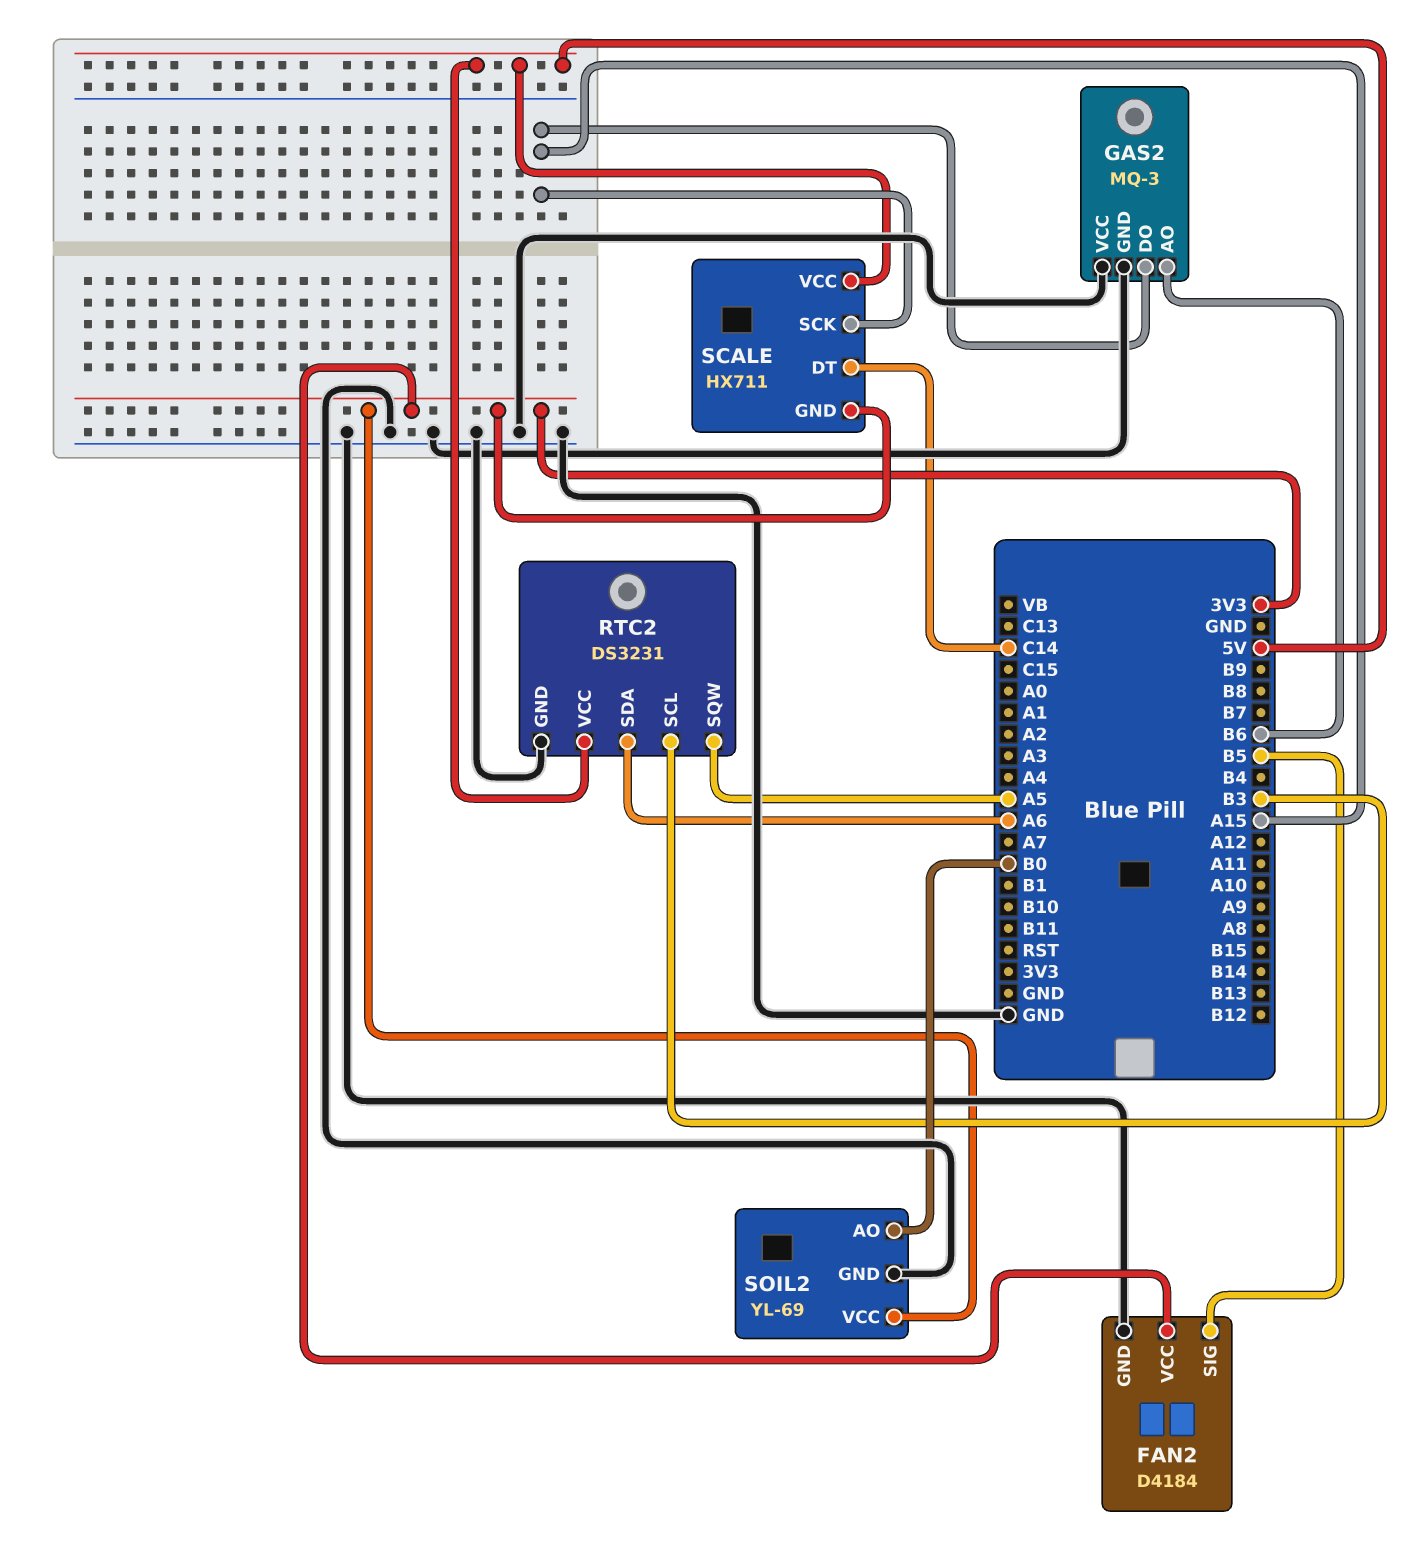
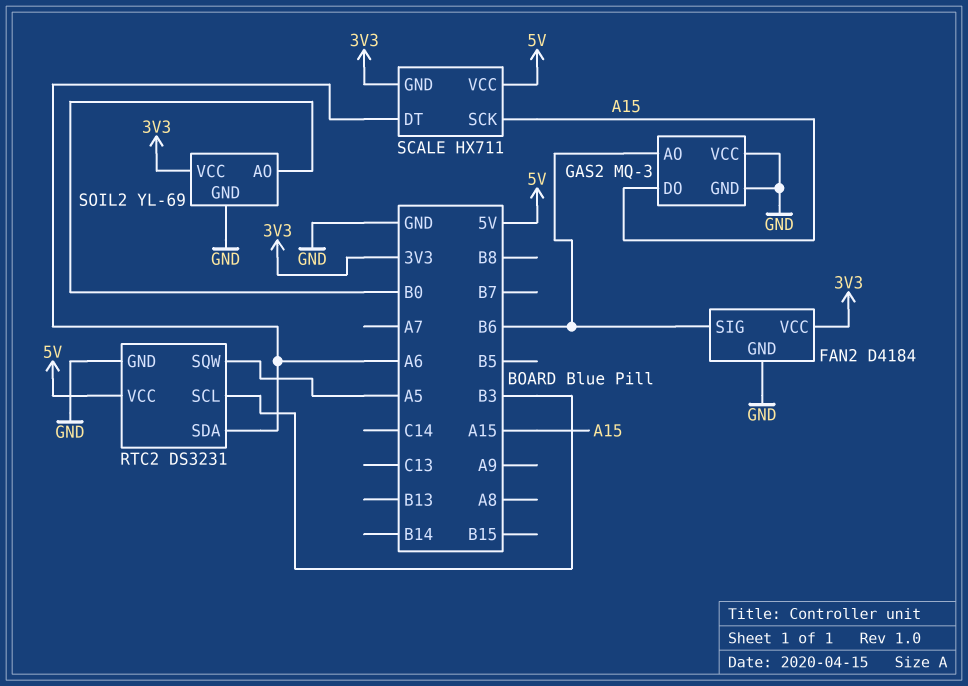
FAN2 pin SIG: B5 -> B6
SCALE pin DT: C14 -> A6

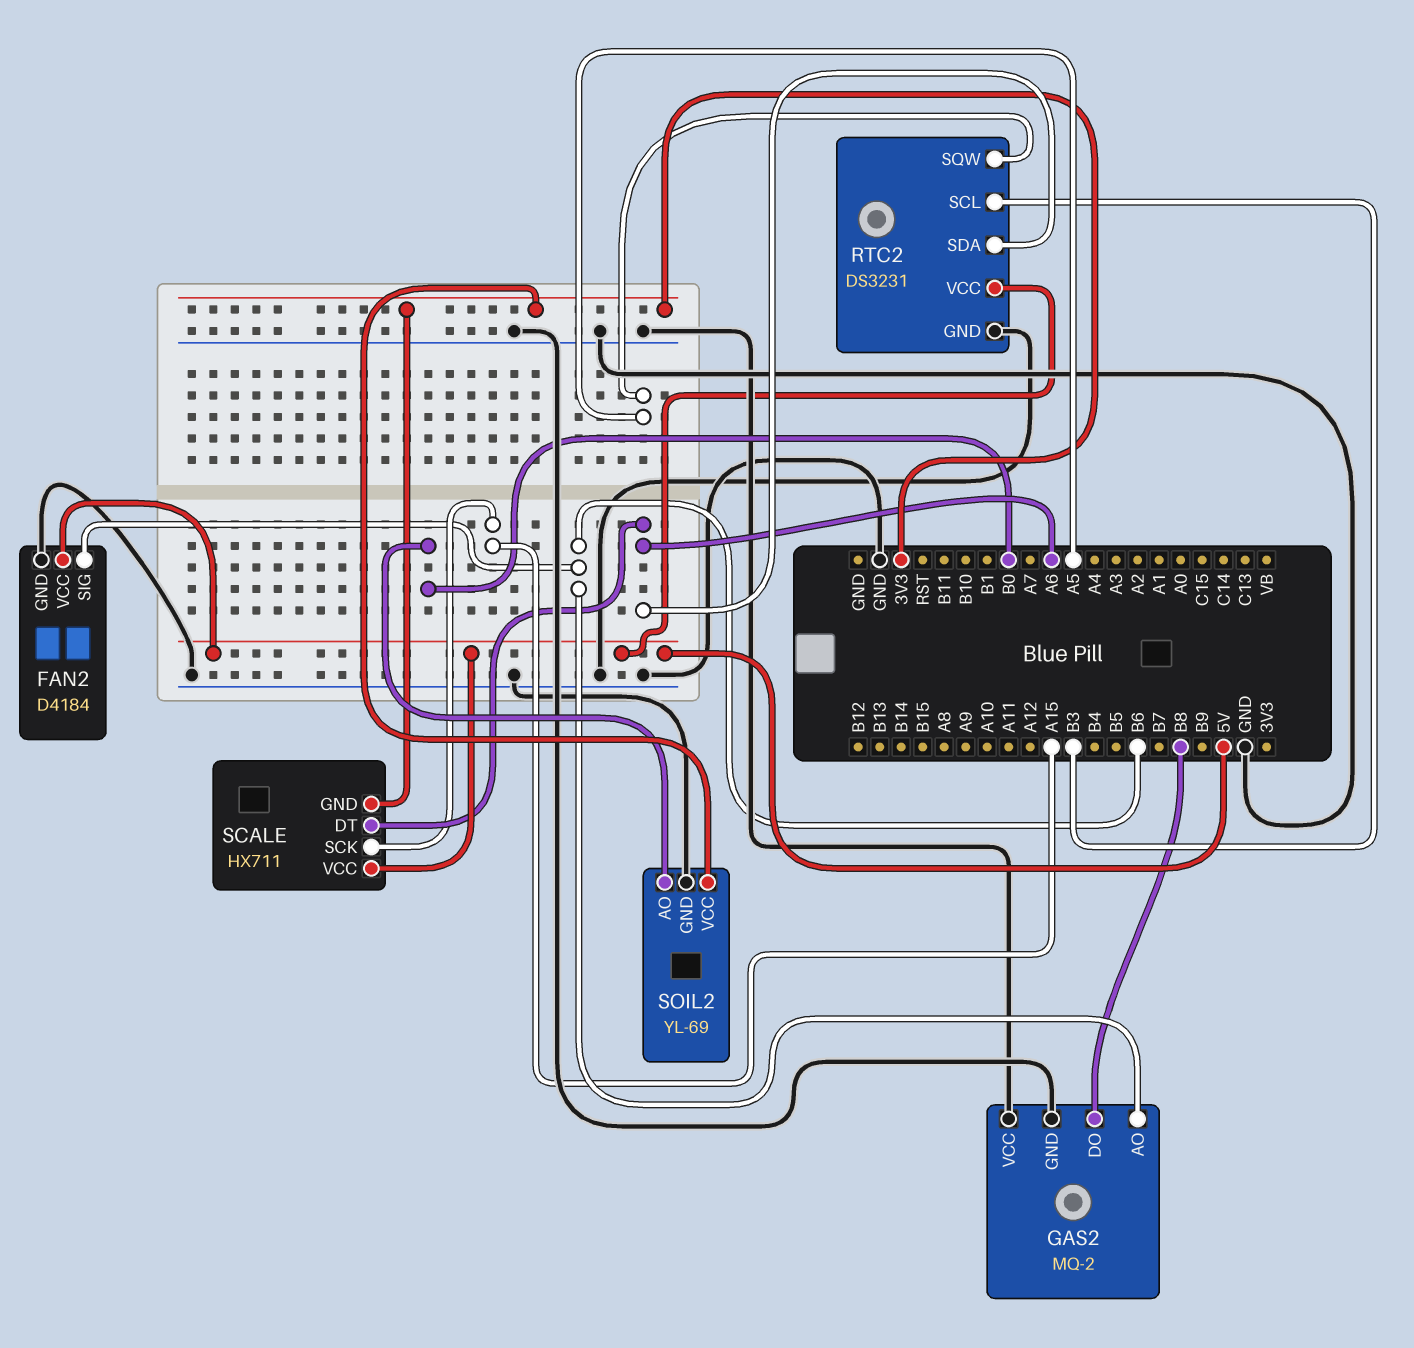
FAN2 pin VCC: 3V3 -> 5V
GAS2: MQ-3 -> MQ-2
GAS2 pin DO: A15 -> B8

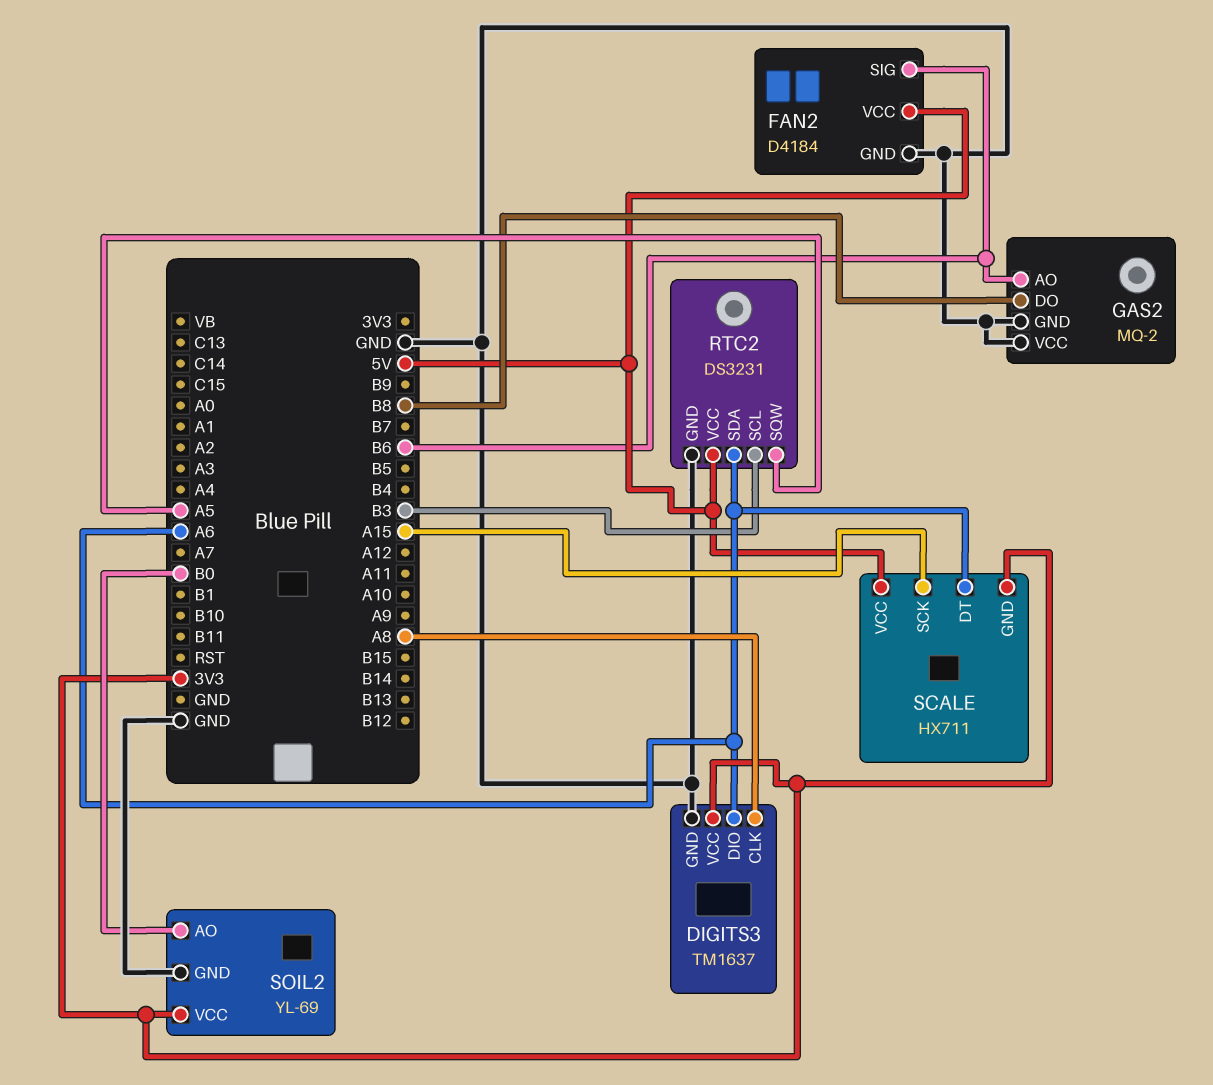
DIGITS3: none -> TM1637
DIGITS3 pin CLK: none -> A8
DIGITS3 pin DIO: none -> A6
DIGITS3 pin GND: none -> GND
DIGITS3 pin VCC: none -> 3V3

